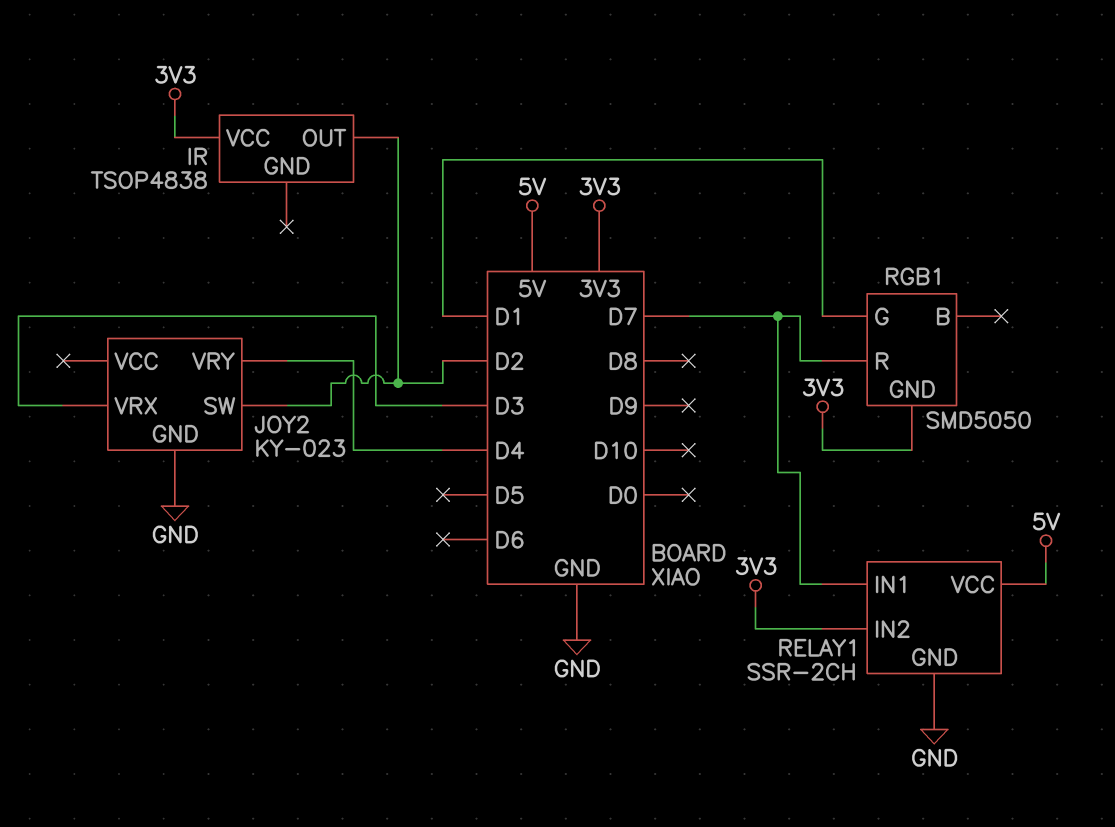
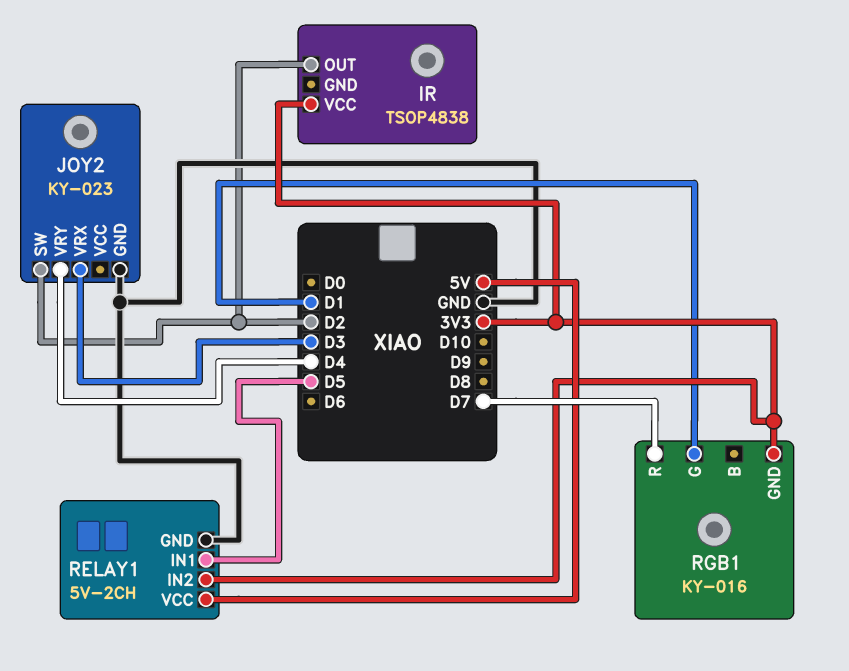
RELAY1: SSR-2CH -> 5V-2CH
RELAY1 pin IN1: D7 -> D5
RGB1: SMD5050 -> KY-016

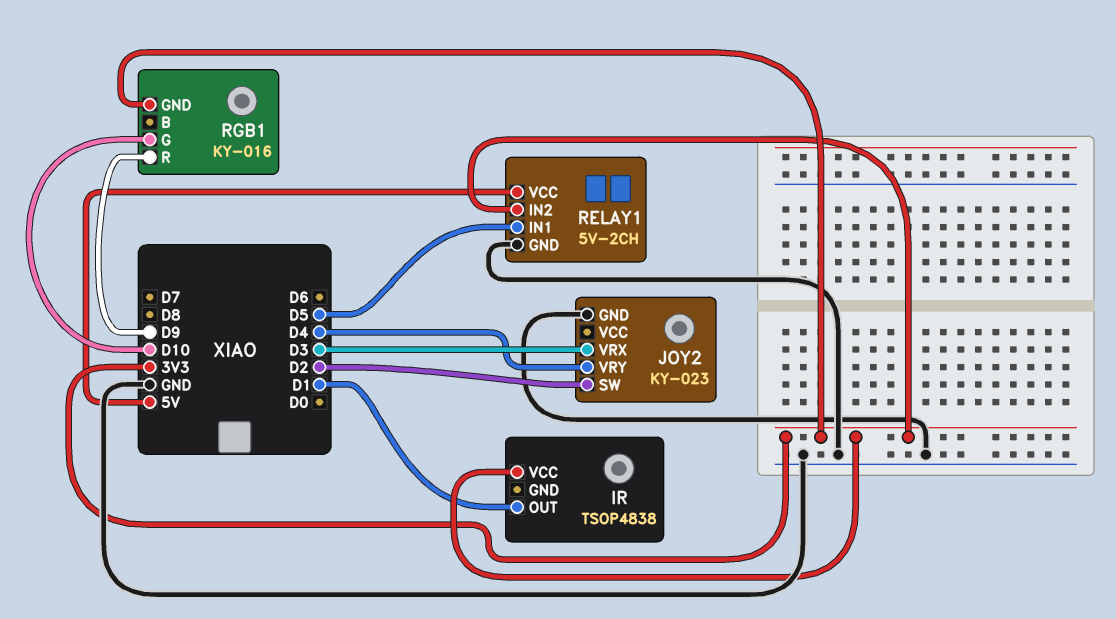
IR pin OUT: D2 -> D1
RGB1 pin G: D1 -> D10
RGB1 pin R: D7 -> D9

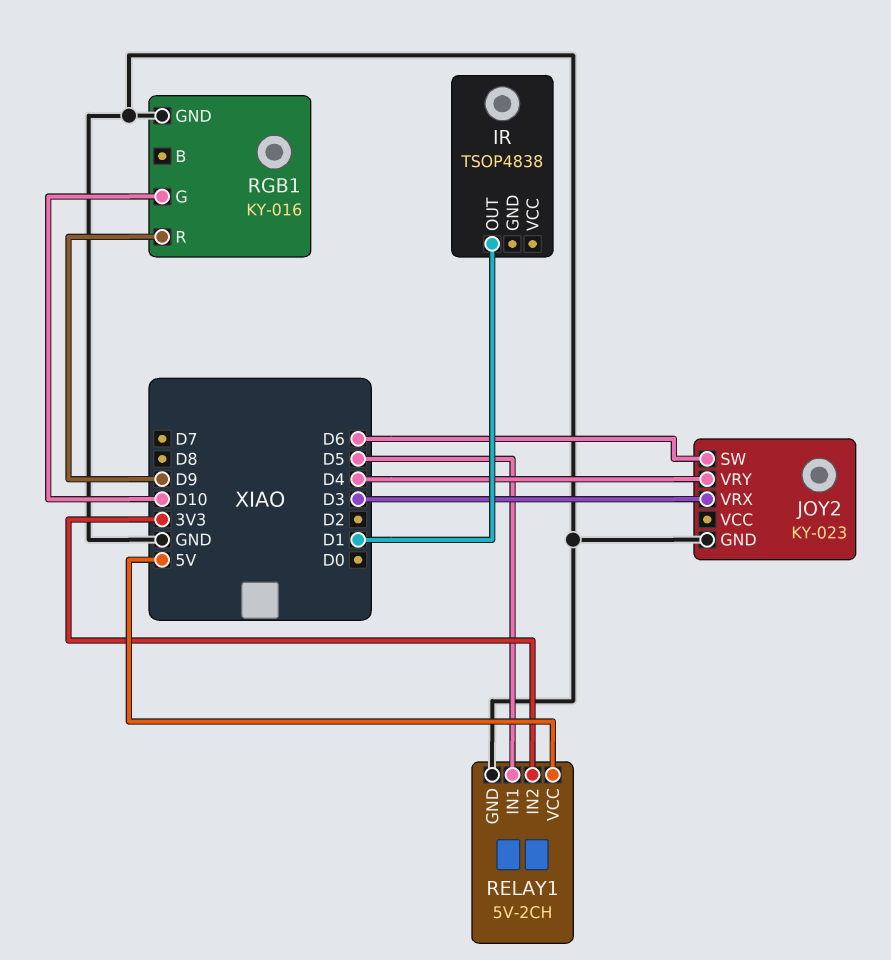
IR pin VCC: 3V3 -> none
JOY2 pin SW: D2 -> D6
RGB1 pin GND: 3V3 -> GND

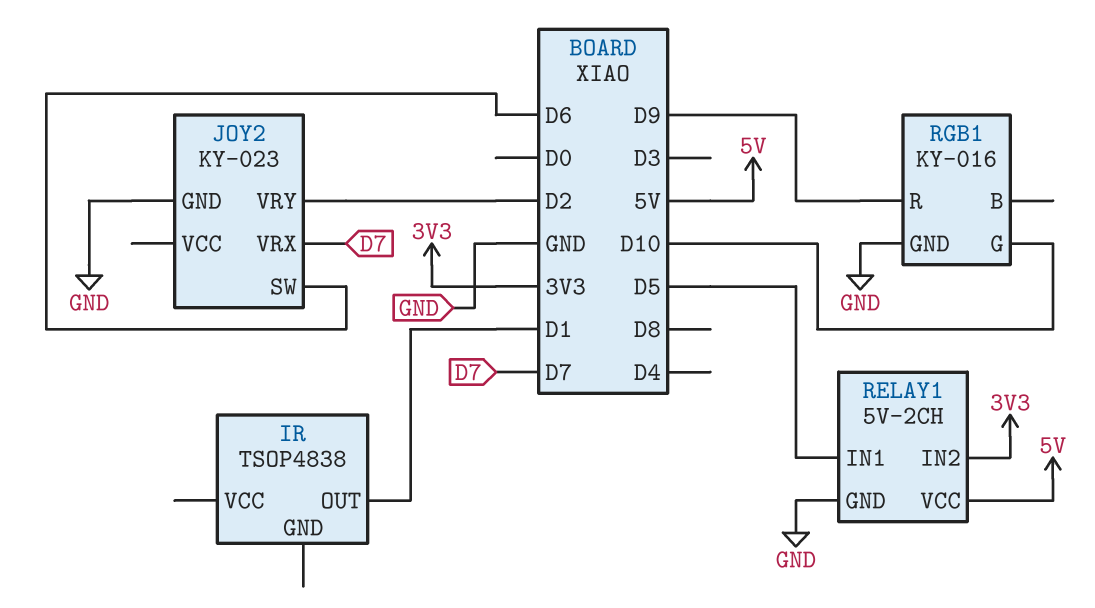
JOY2 pin VRX: D3 -> D7
JOY2 pin VRY: D4 -> D2

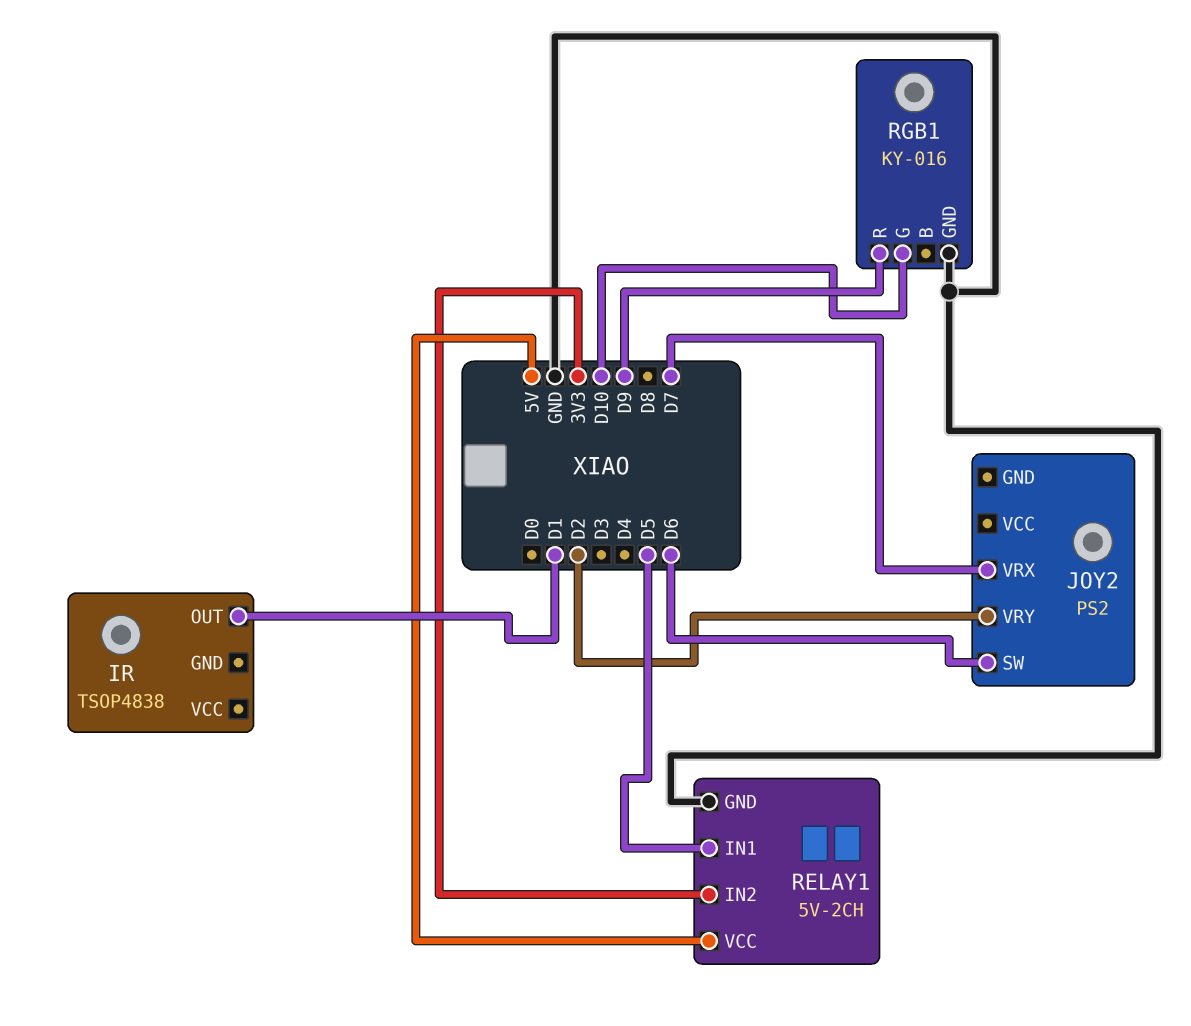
JOY2: KY-023 -> PS2
JOY2 pin GND: GND -> none

